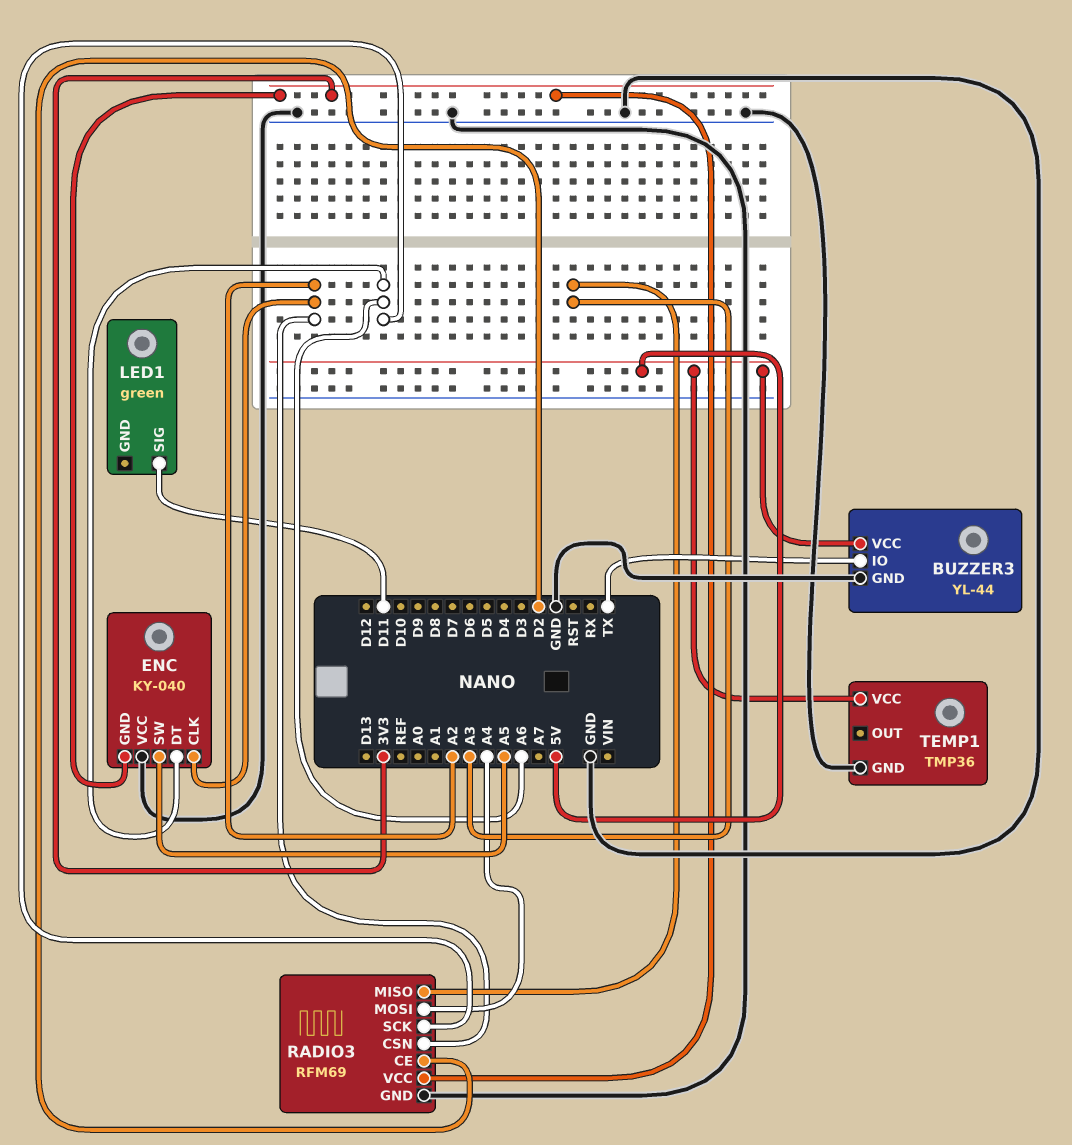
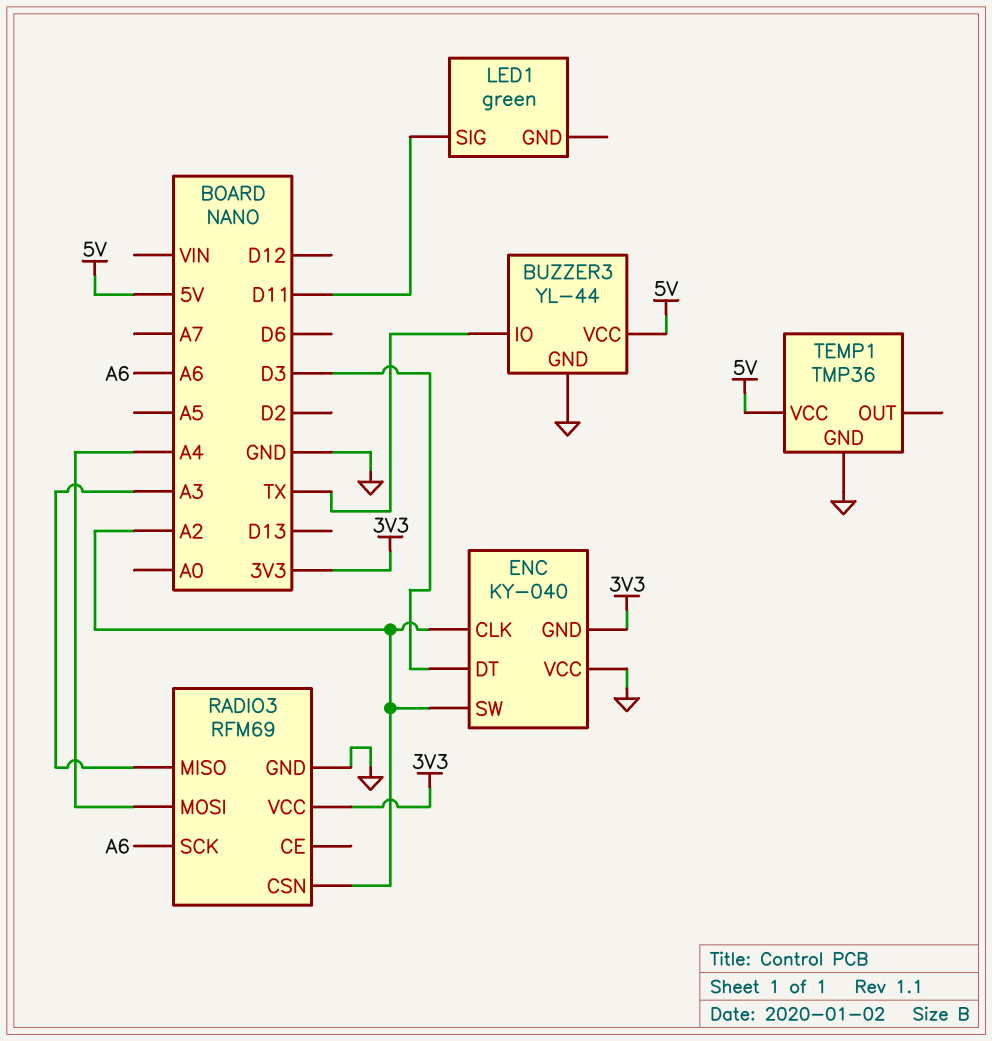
ENC pin DT: A6 -> D3
ENC pin SW: A5 -> A2
RADIO3 pin CE: D2 -> none

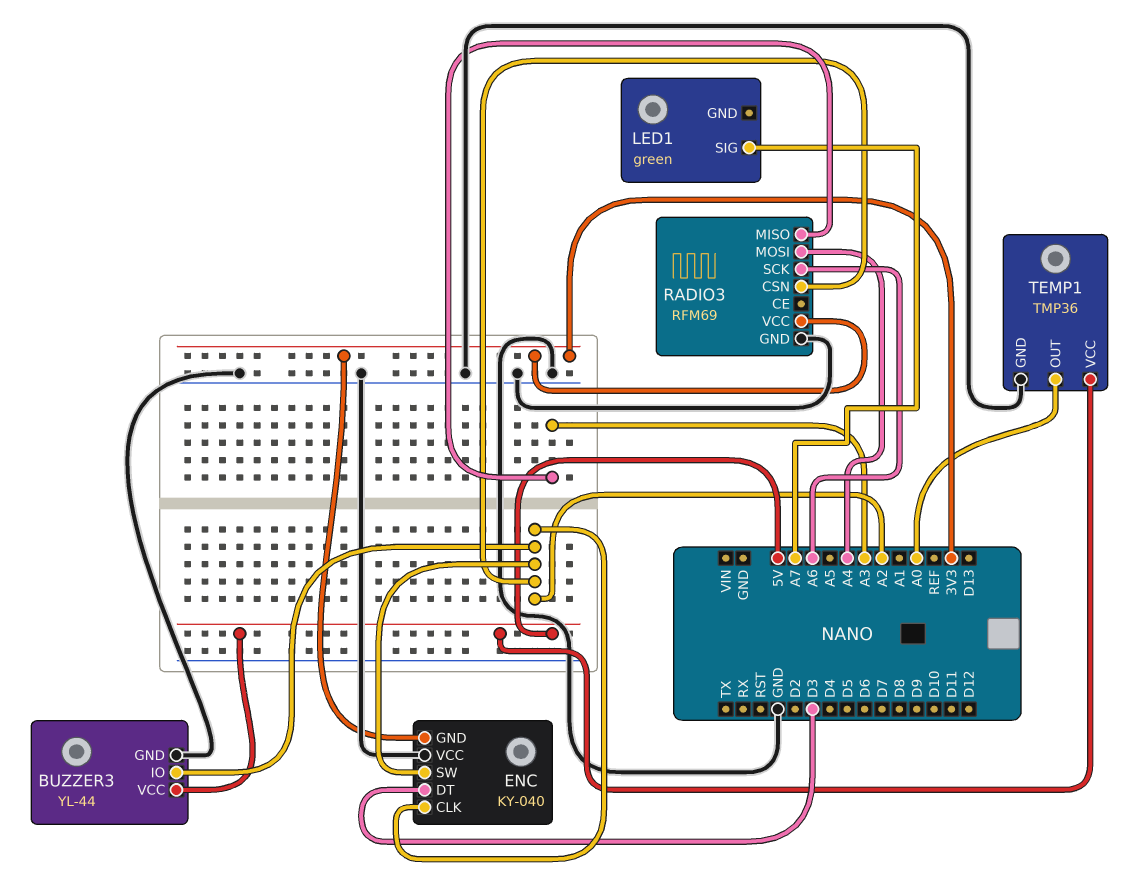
BUZZER3 pin IO: TX -> A2
LED1 pin SIG: D11 -> A7
TEMP1 pin OUT: none -> A0

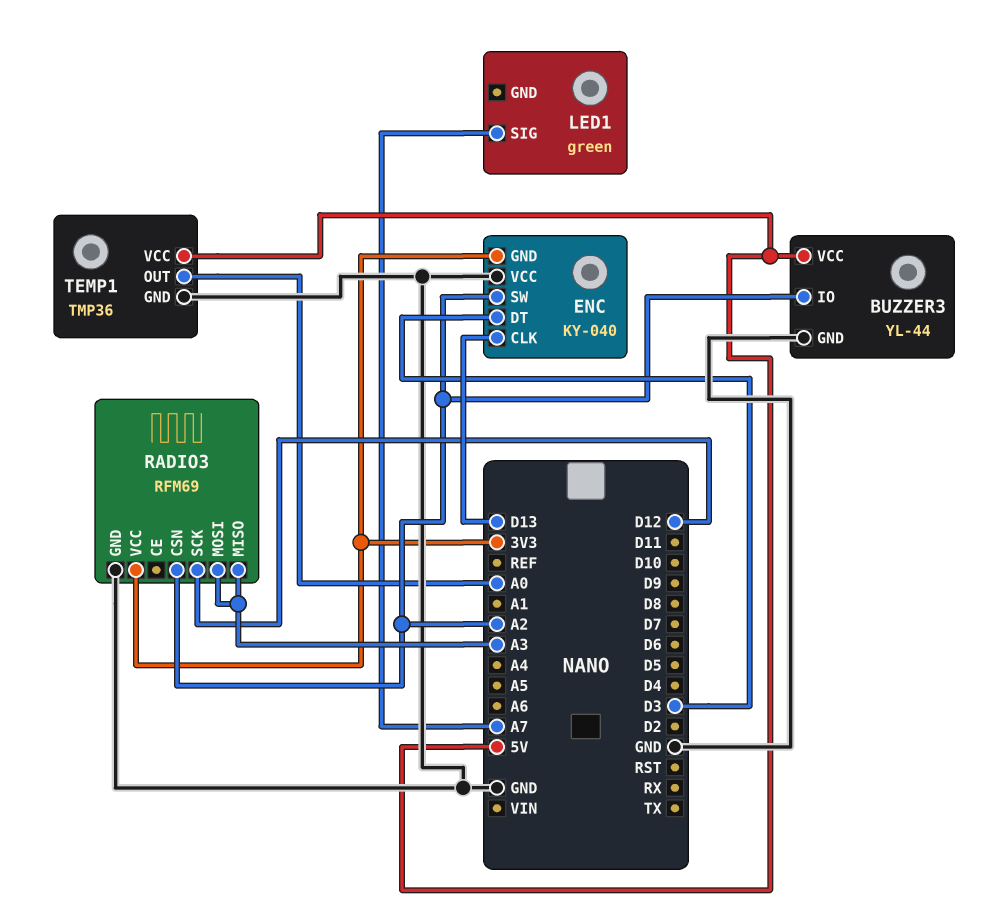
ENC pin CLK: A2 -> D13
RADIO3 pin MOSI: A4 -> A3
RADIO3 pin SCK: A6 -> D12

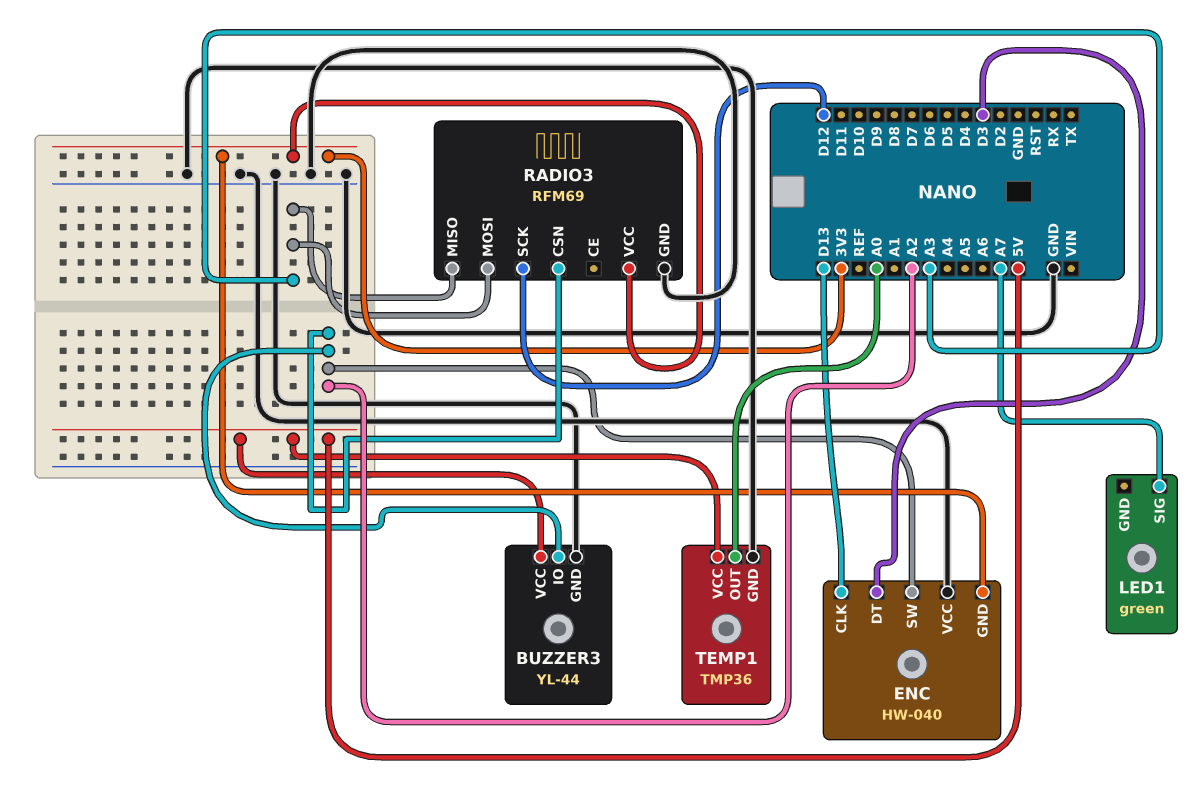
ENC: KY-040 -> HW-040

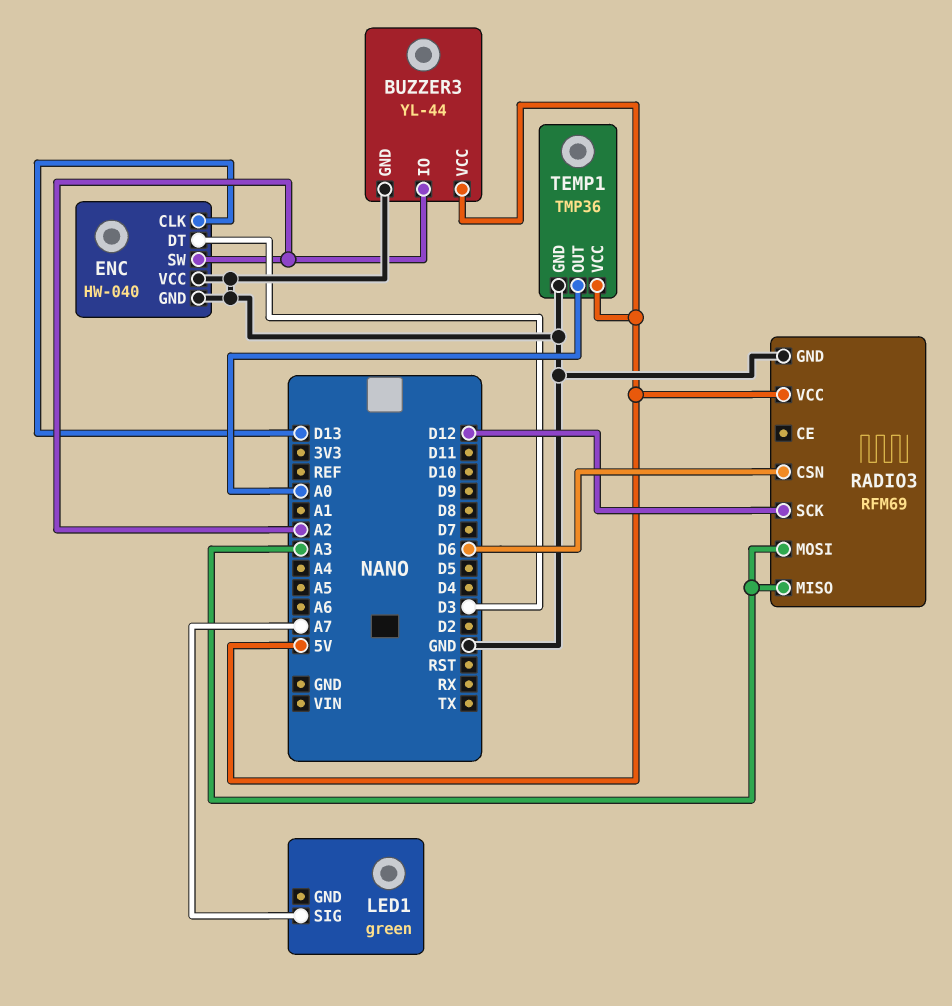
ENC pin GND: 3V3 -> GND
RADIO3 pin CSN: A2 -> D6
RADIO3 pin VCC: 3V3 -> 5V

